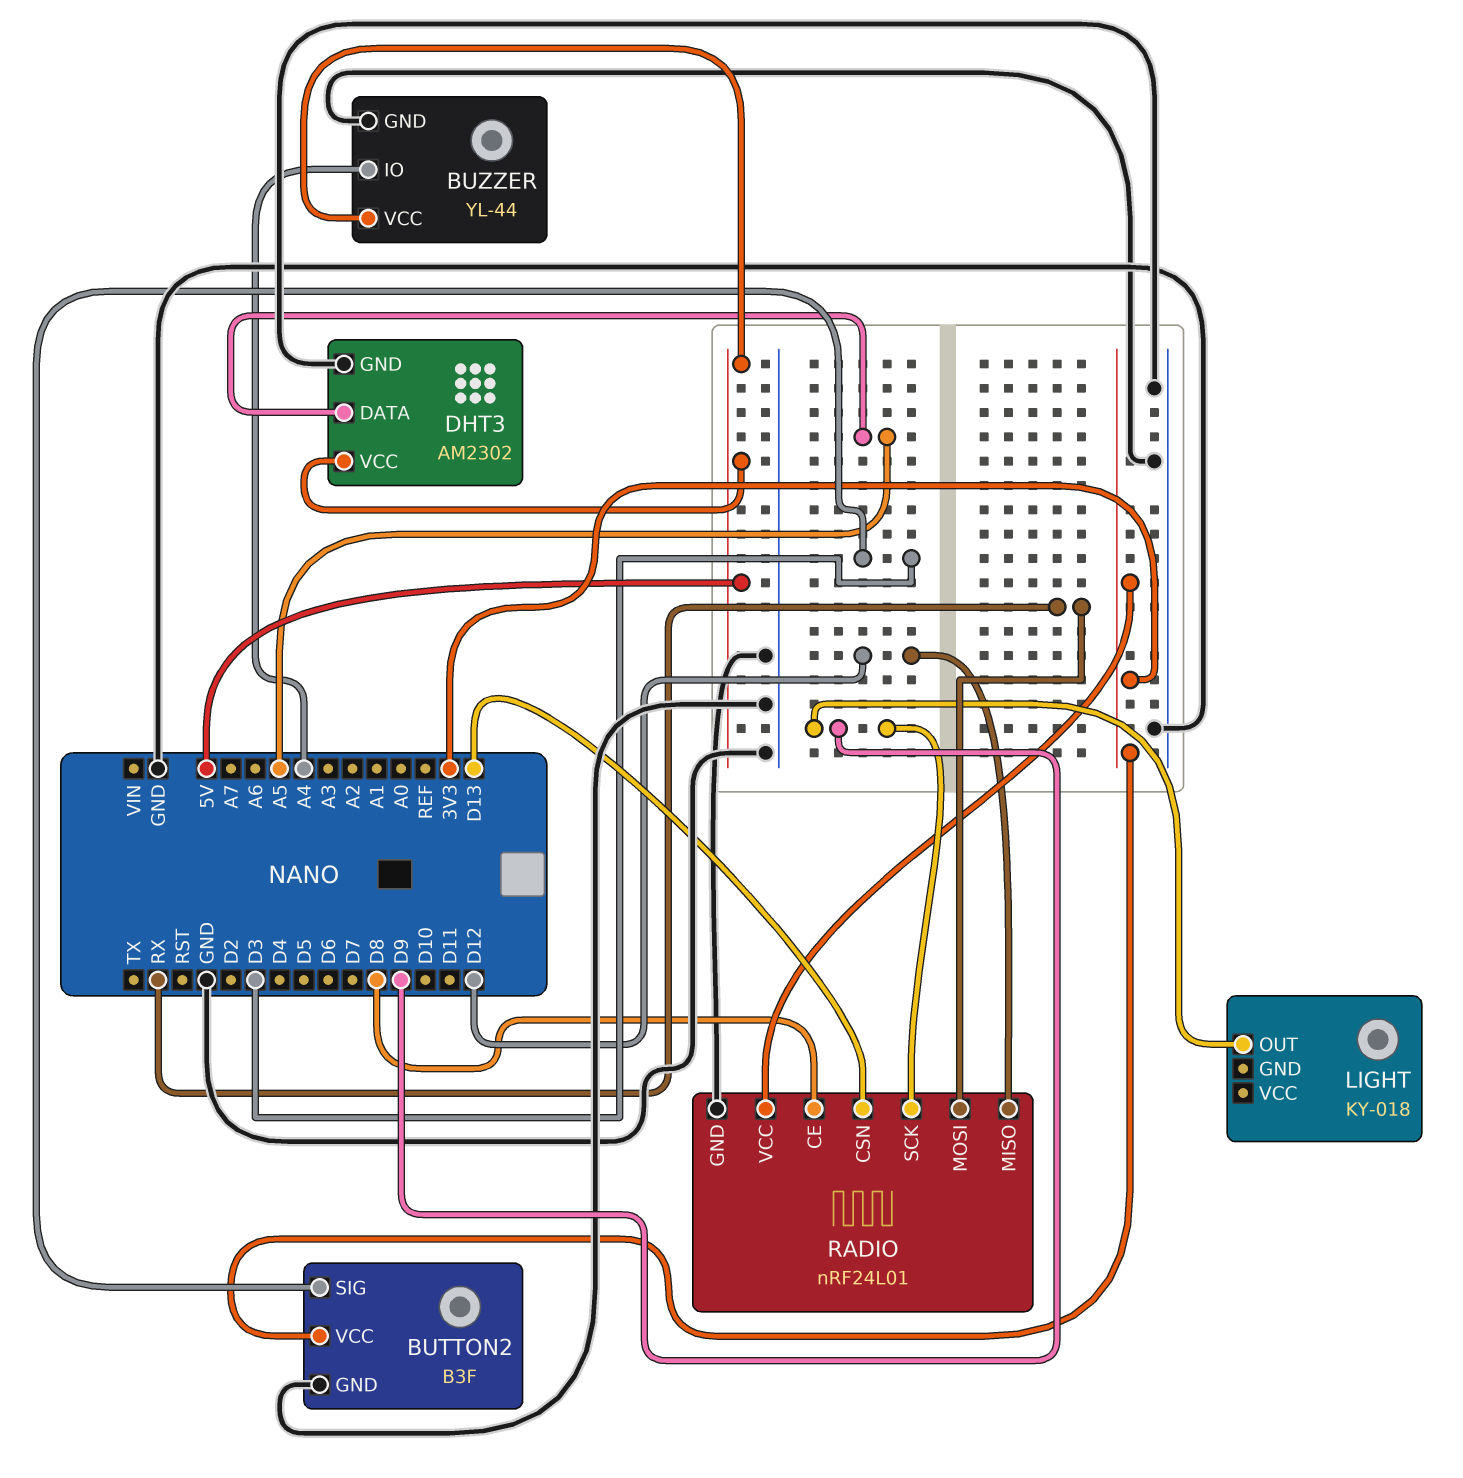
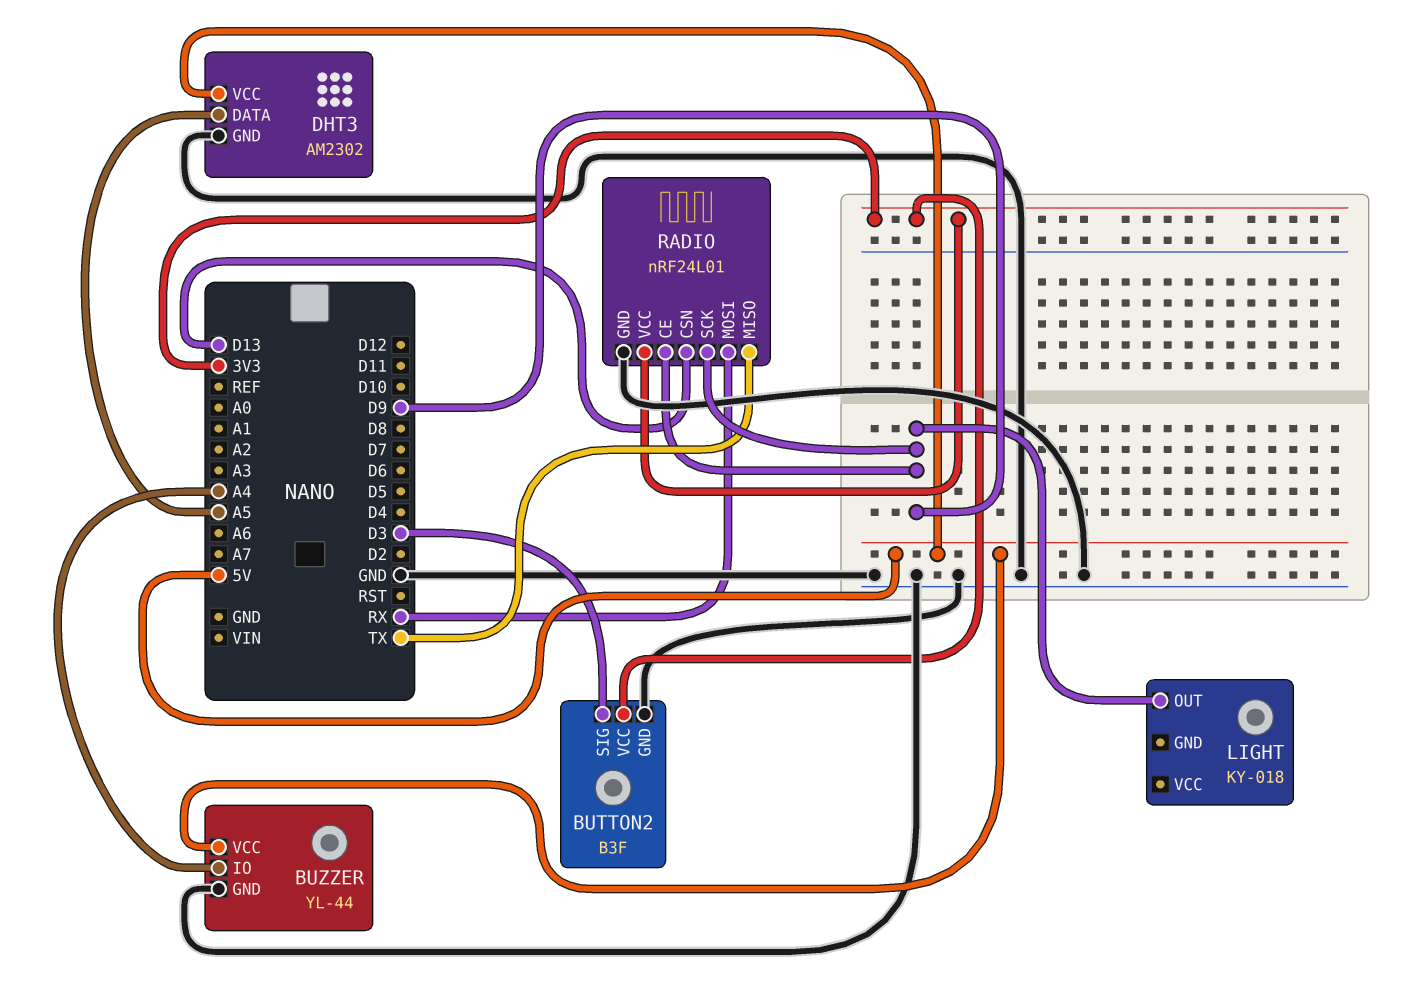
RADIO pin CE: D8 -> D9
RADIO pin MISO: D12 -> TX

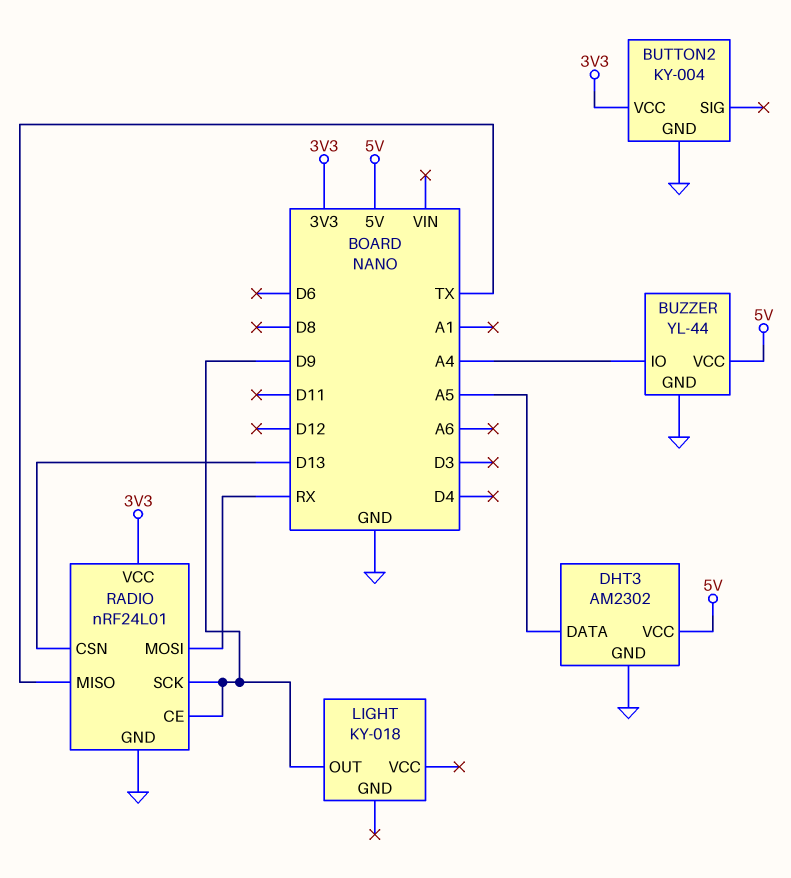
BUTTON2: B3F -> KY-004
BUTTON2 pin SIG: D3 -> none

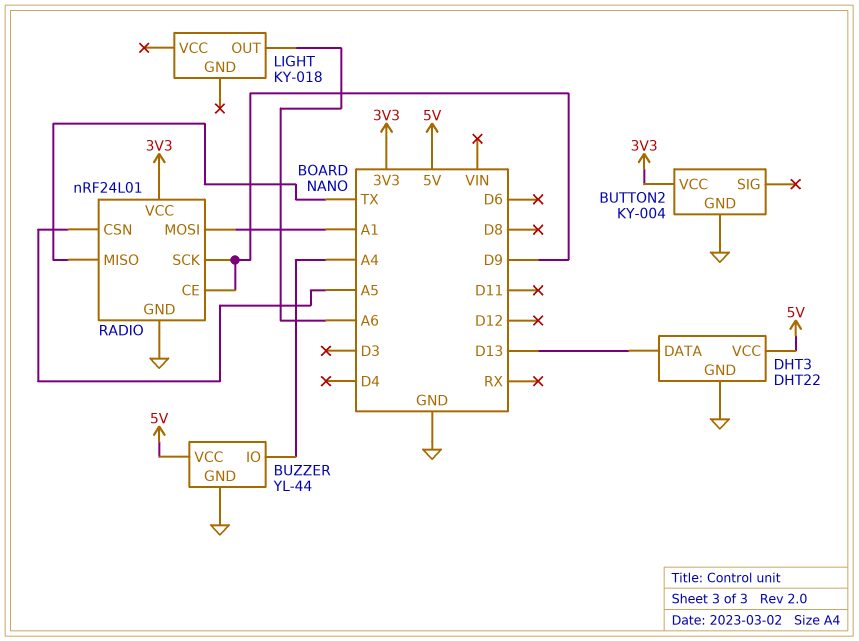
DHT3: AM2302 -> DHT22
DHT3 pin DATA: A5 -> D13
LIGHT pin OUT: D9 -> A6
RADIO pin CSN: D13 -> A5
RADIO pin MOSI: RX -> A1

